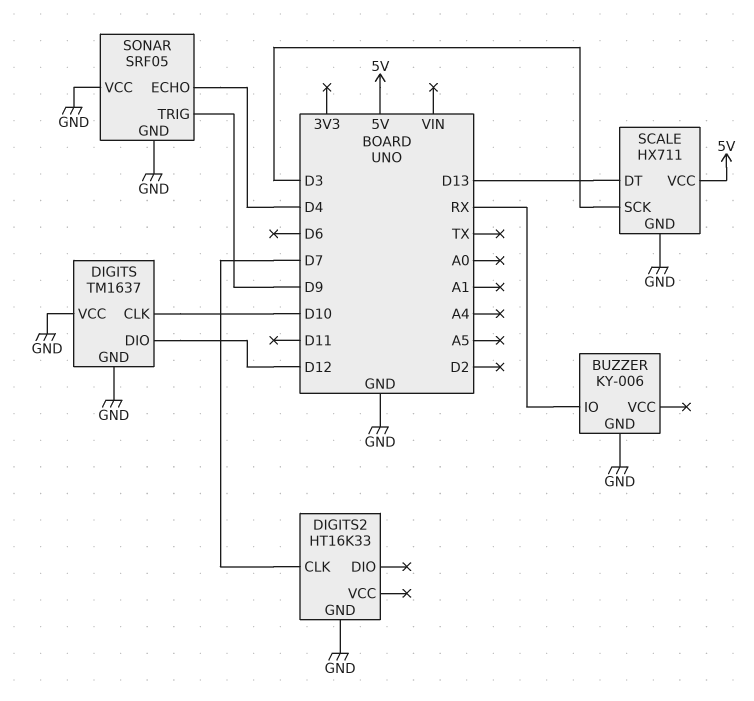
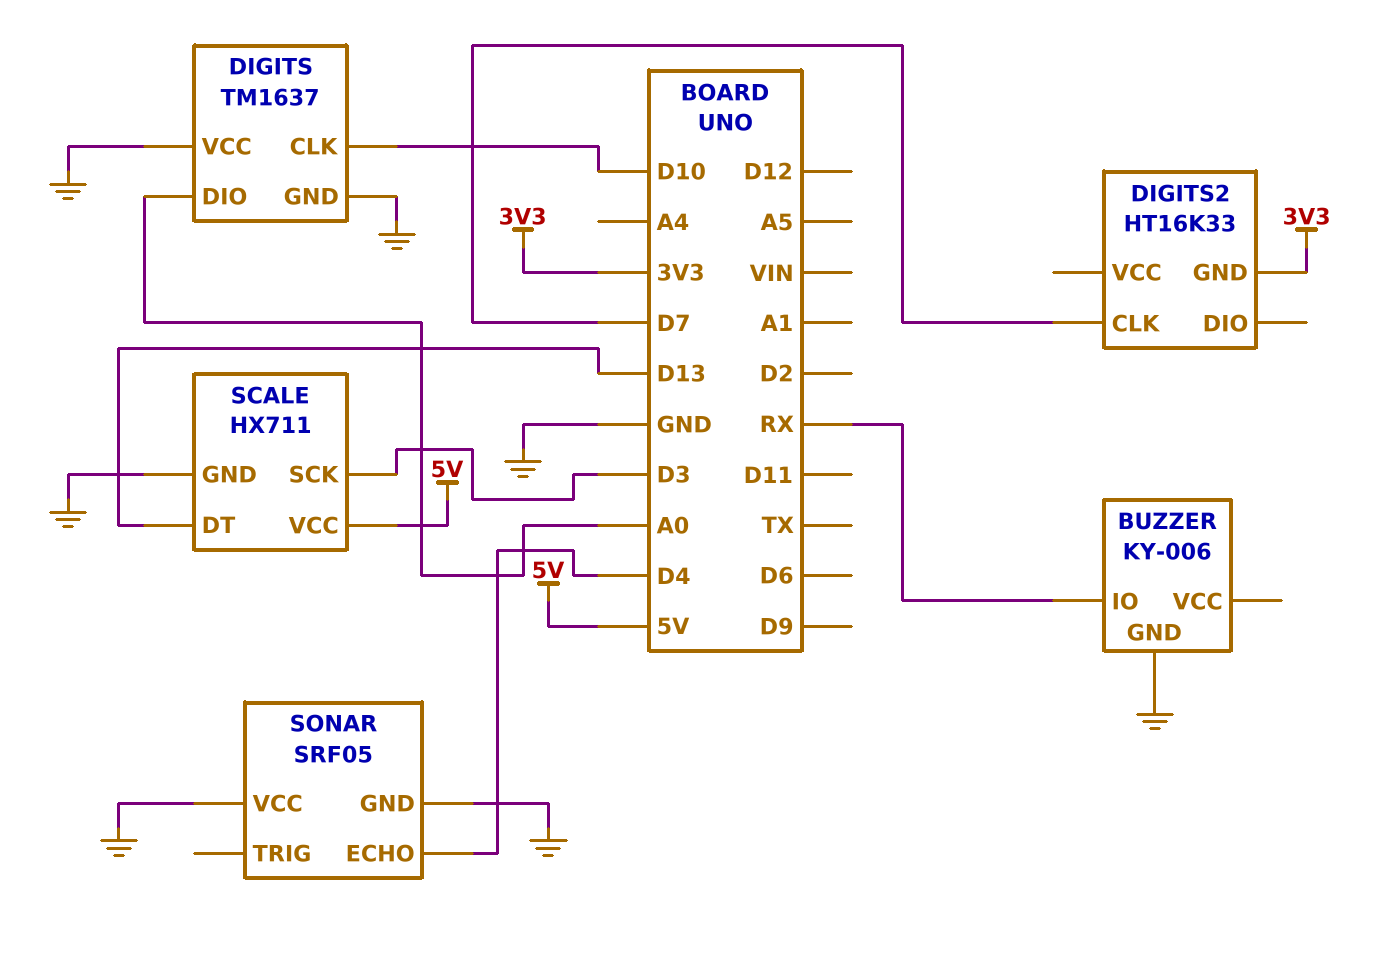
DIGITS pin DIO: D12 -> A0
DIGITS2 pin GND: GND -> 3V3
SONAR pin TRIG: D9 -> none

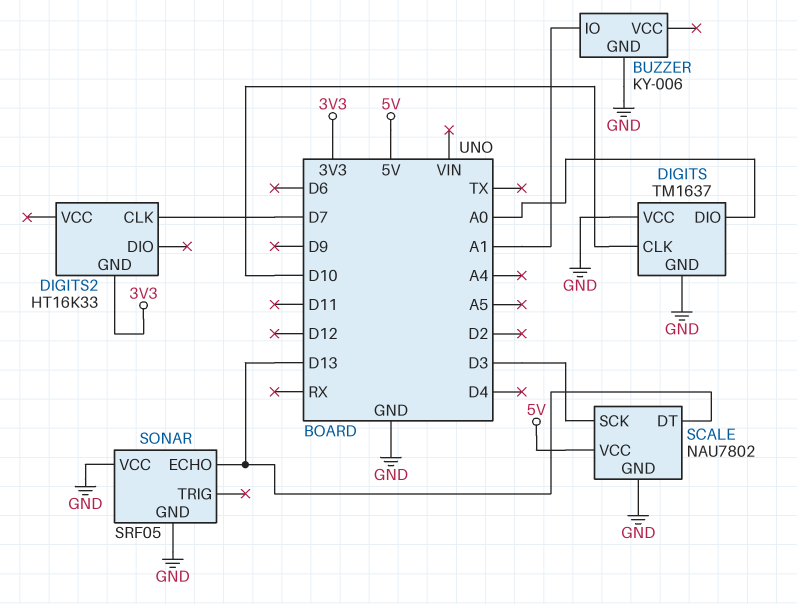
BUZZER pin IO: RX -> A1
SCALE: HX711 -> NAU7802
SONAR pin ECHO: D4 -> D13

